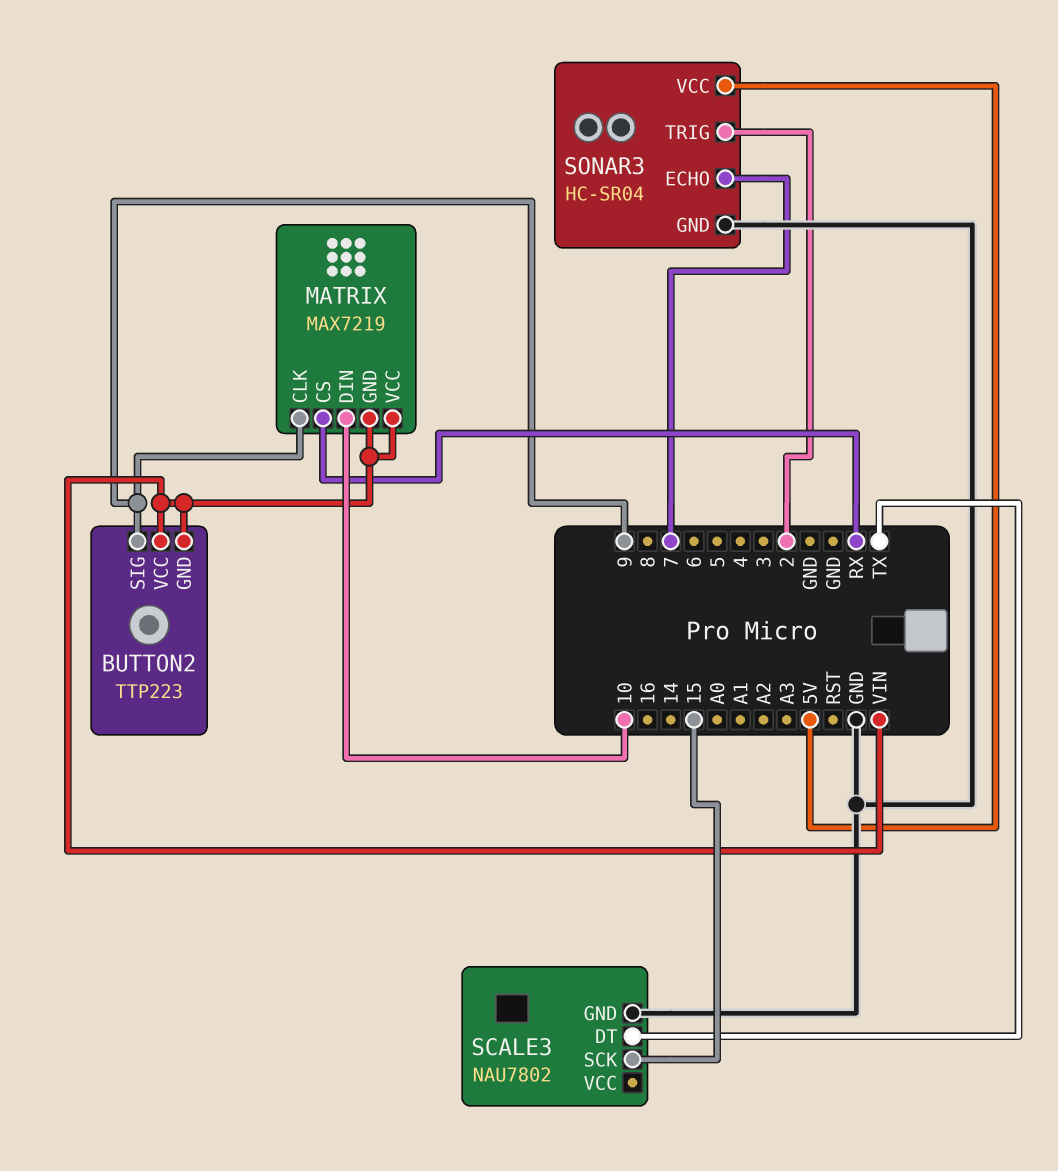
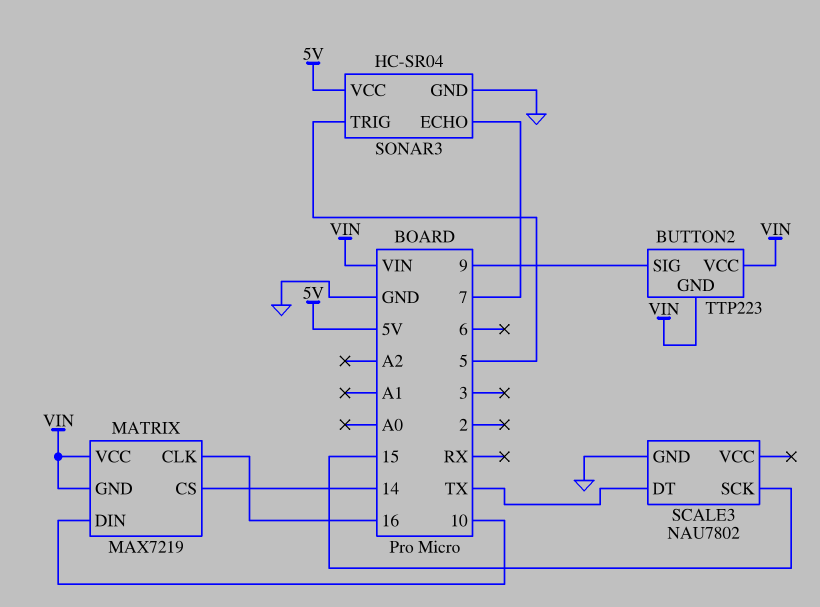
MATRIX pin CLK: 9 -> 16
MATRIX pin CS: RX -> 14
SONAR3 pin TRIG: 2 -> 5

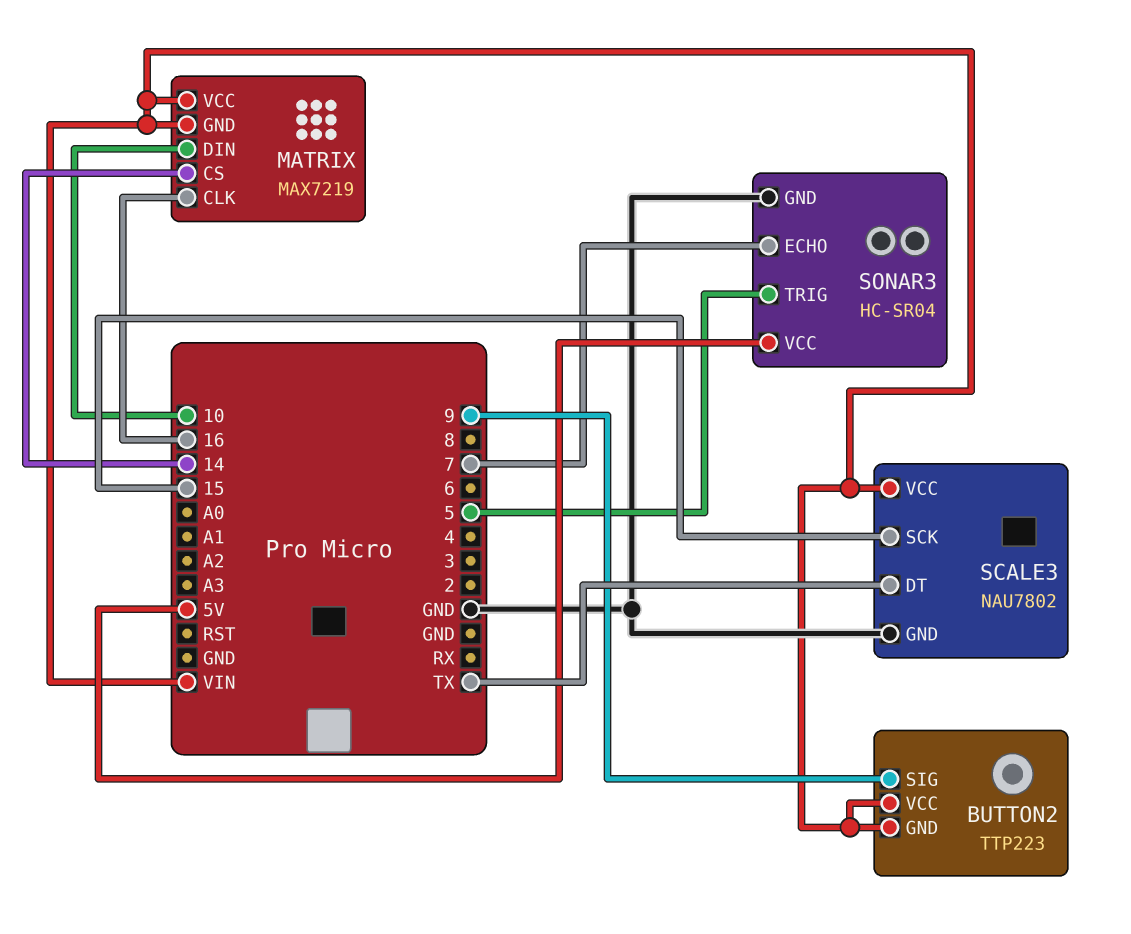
SCALE3 pin VCC: none -> VIN

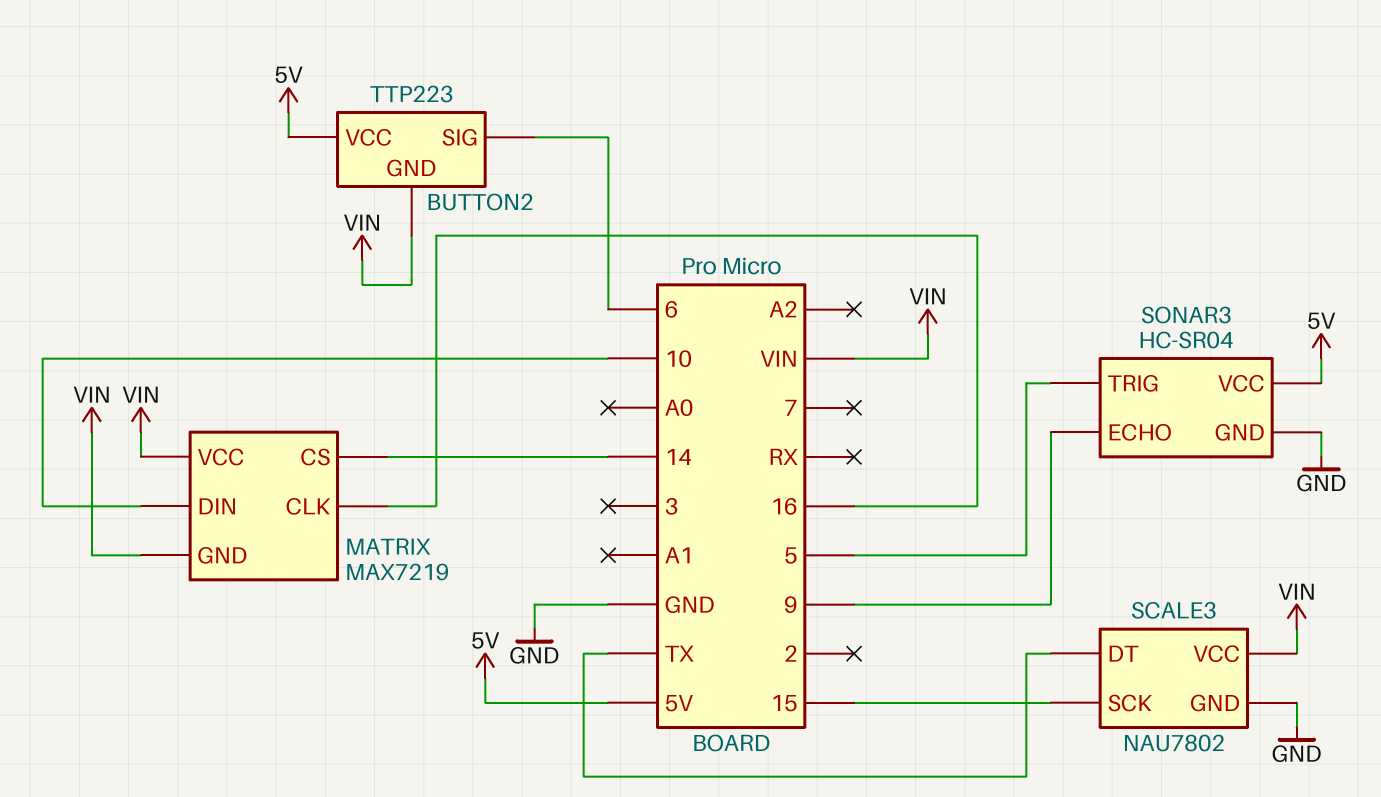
BUTTON2 pin SIG: 9 -> 6
BUTTON2 pin VCC: VIN -> 5V
SONAR3 pin ECHO: 7 -> 9

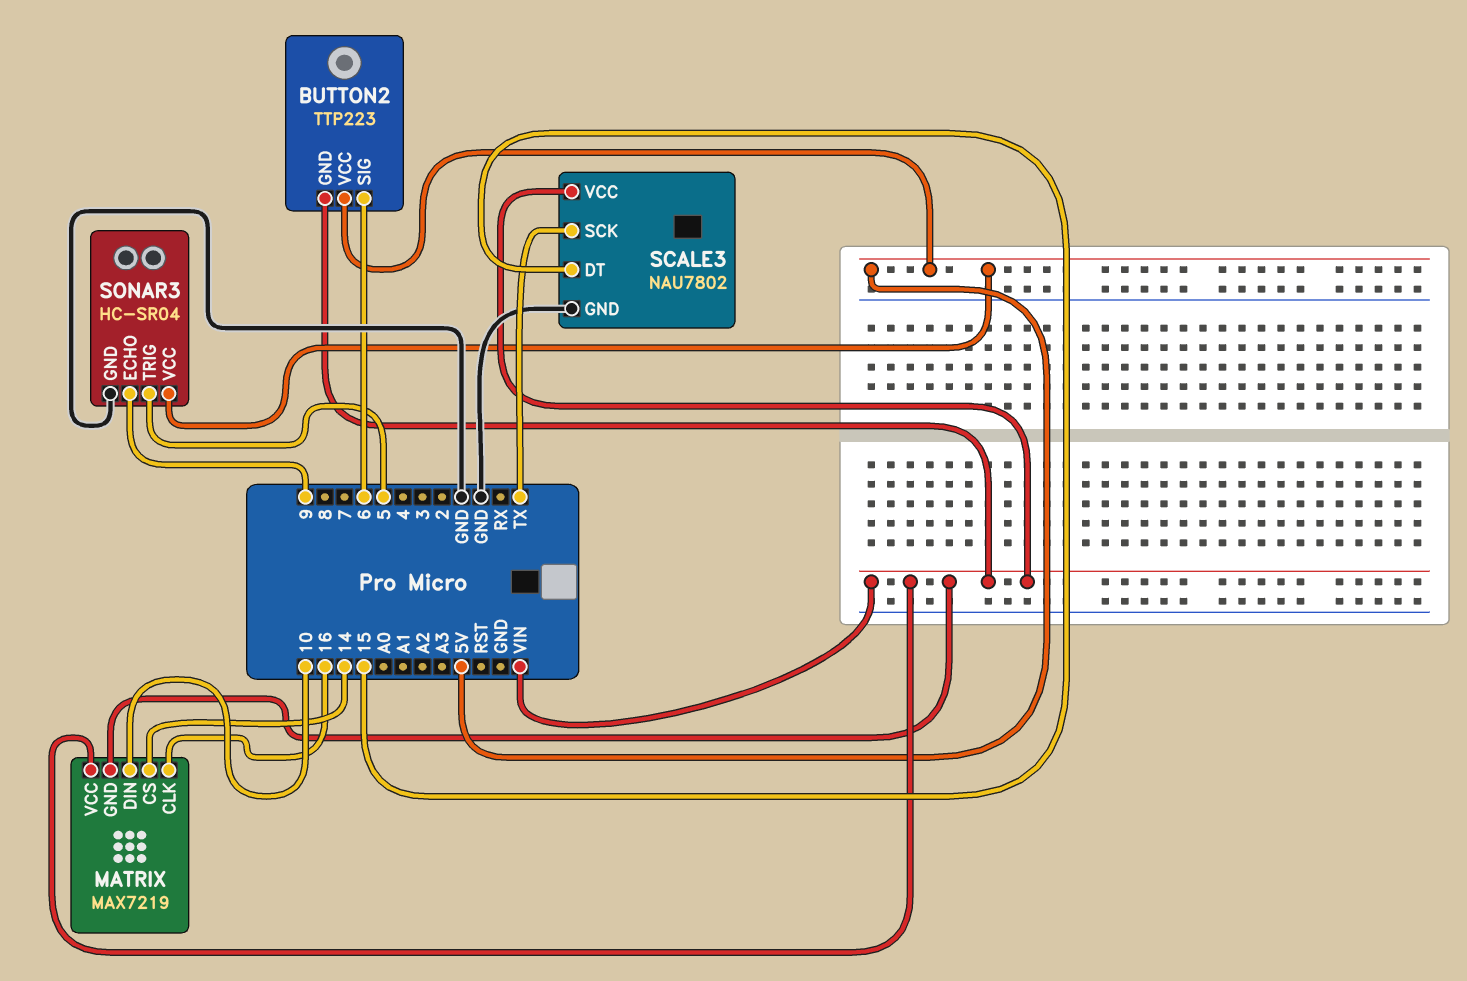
SCALE3 pin DT: TX -> 15
SCALE3 pin SCK: 15 -> TX

